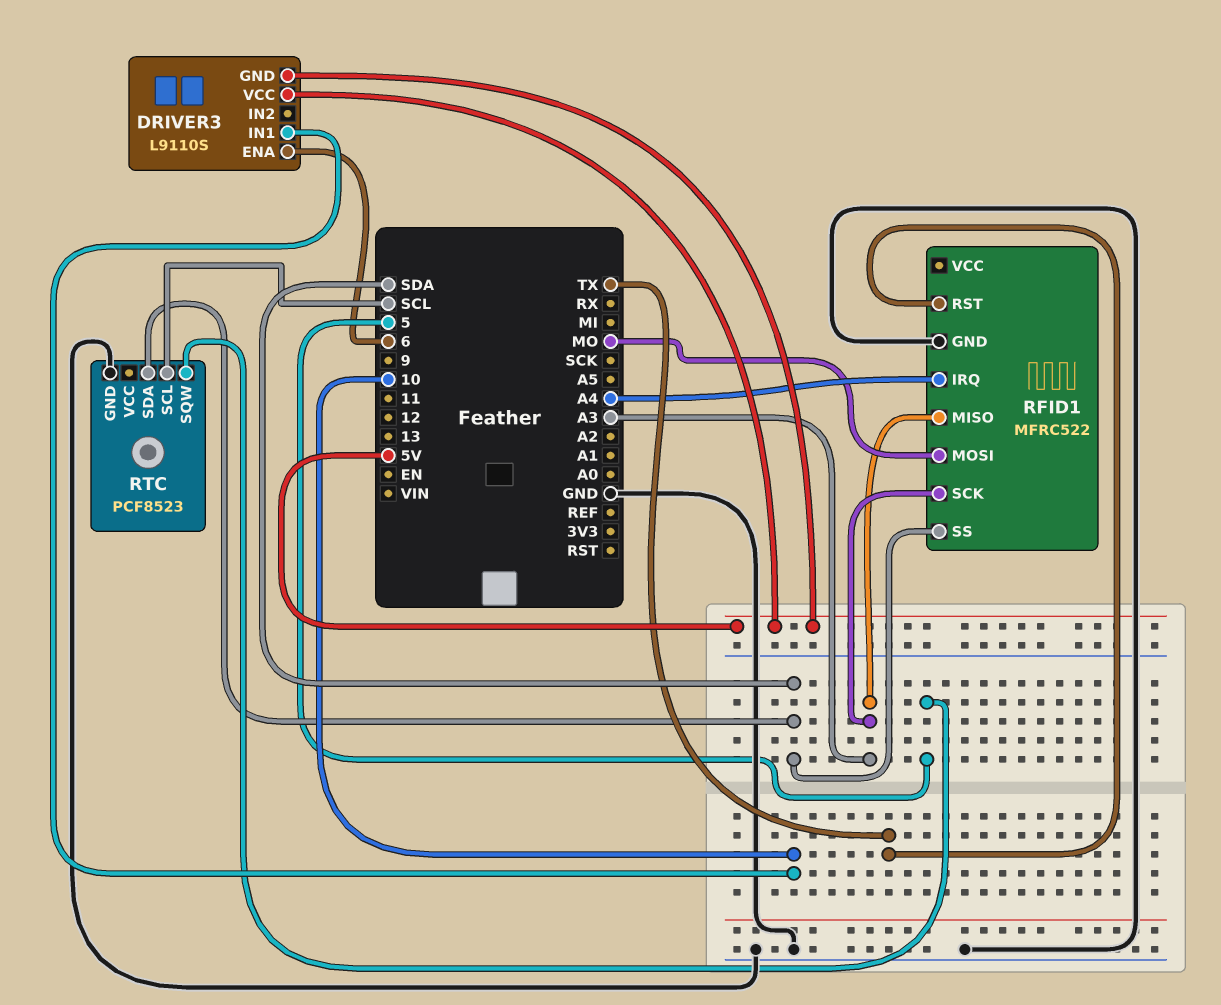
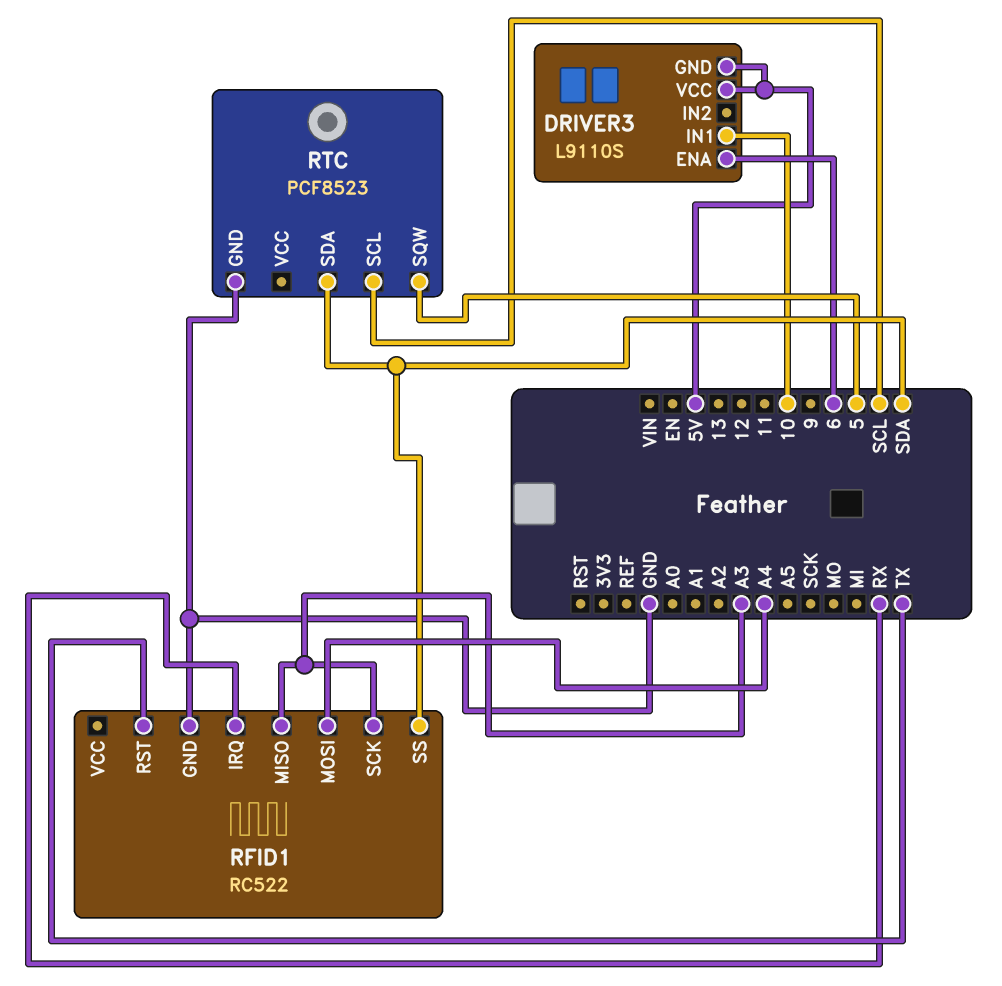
RFID1: MFRC522 -> RC522
RFID1 pin IRQ: A4 -> RX
RFID1 pin MOSI: MO -> A4

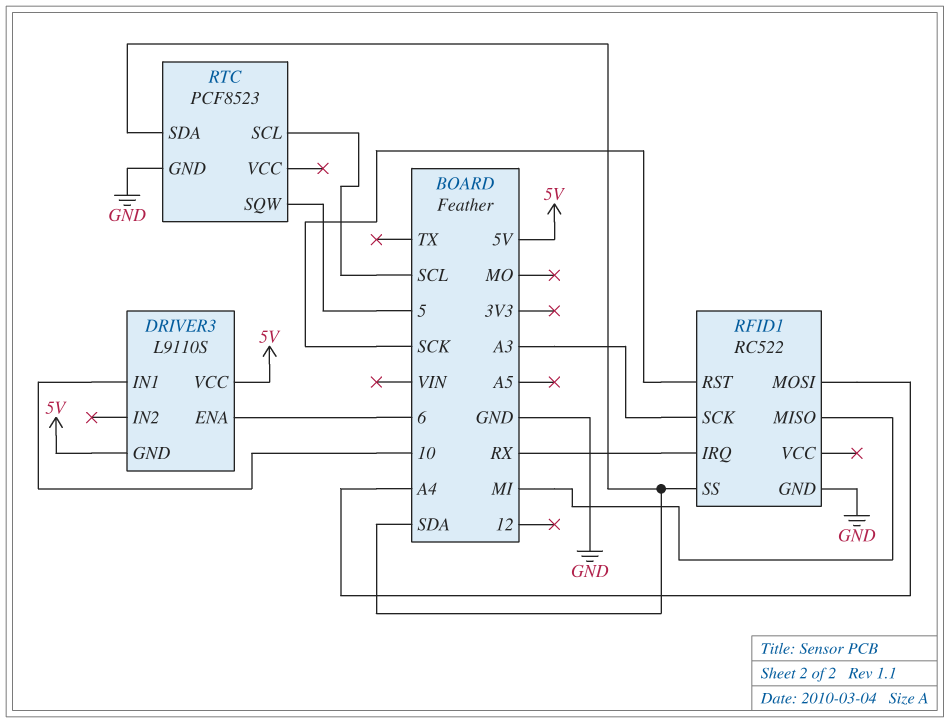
RFID1 pin MISO: A3 -> MI
RFID1 pin RST: TX -> SCK

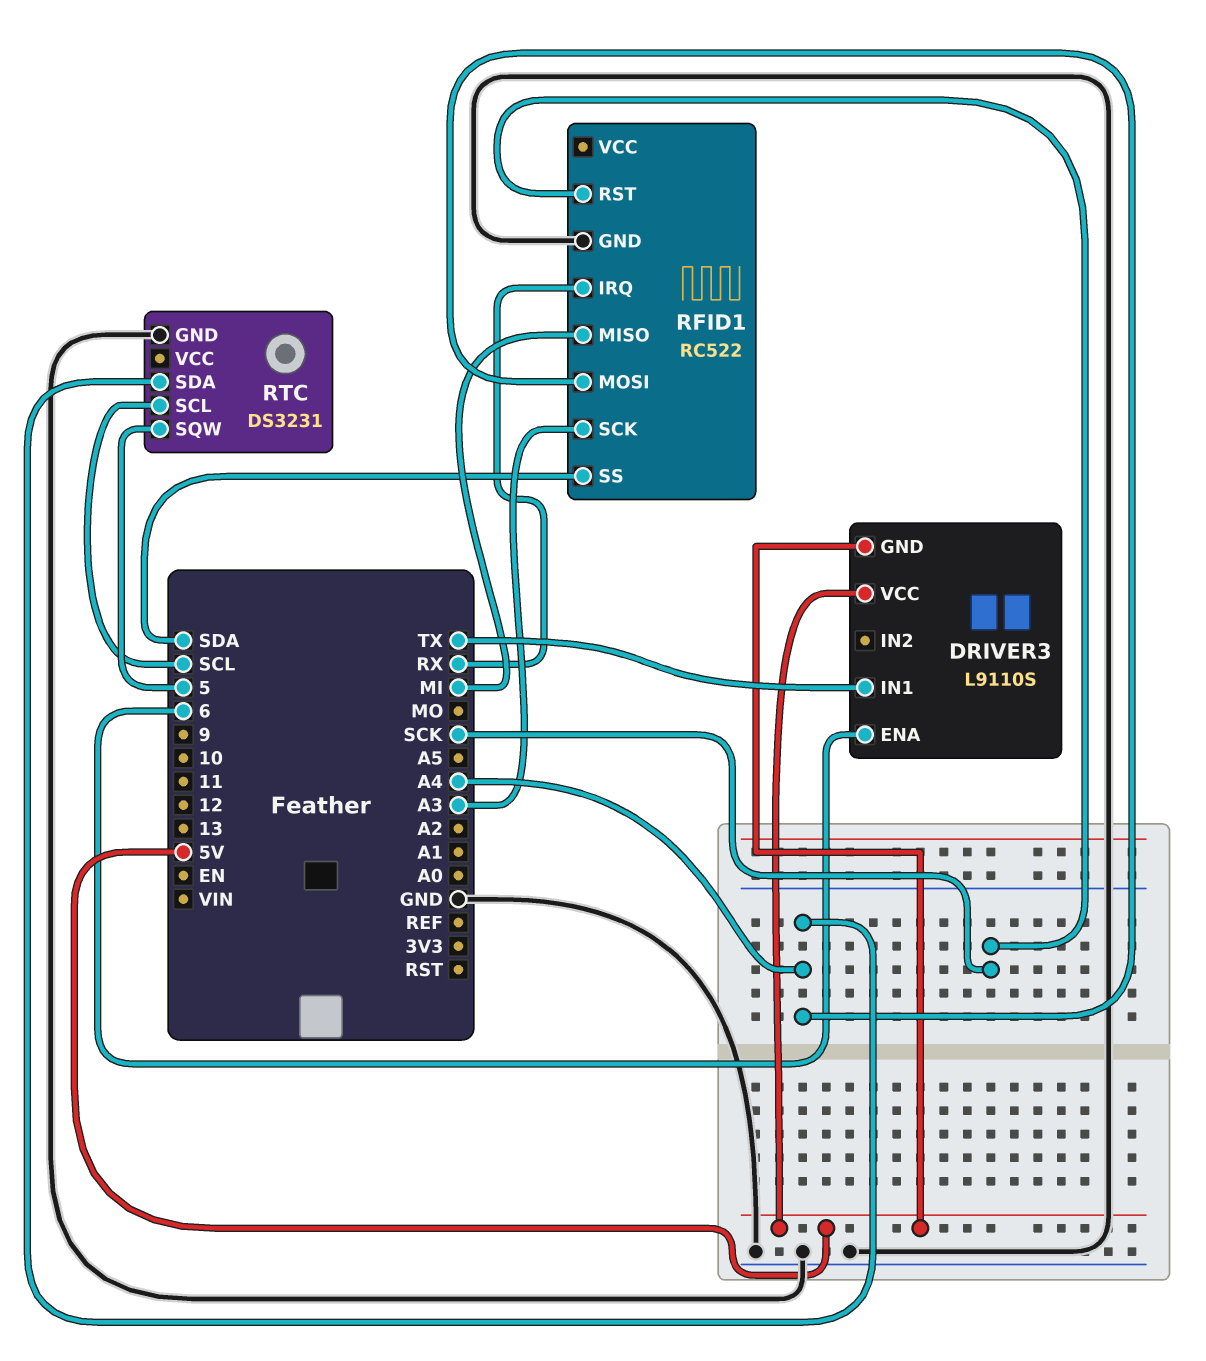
DRIVER3 pin IN1: 10 -> TX
RTC: PCF8523 -> DS3231
RTC pin SDA: SDA -> A4

